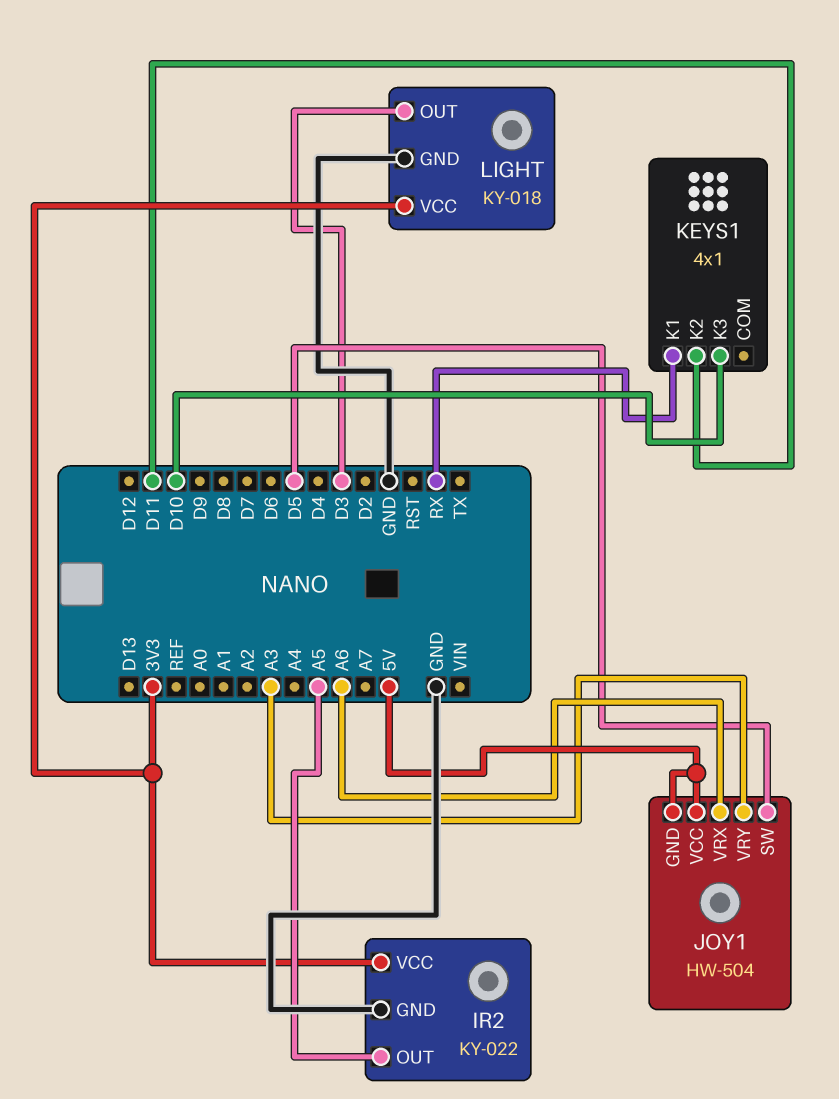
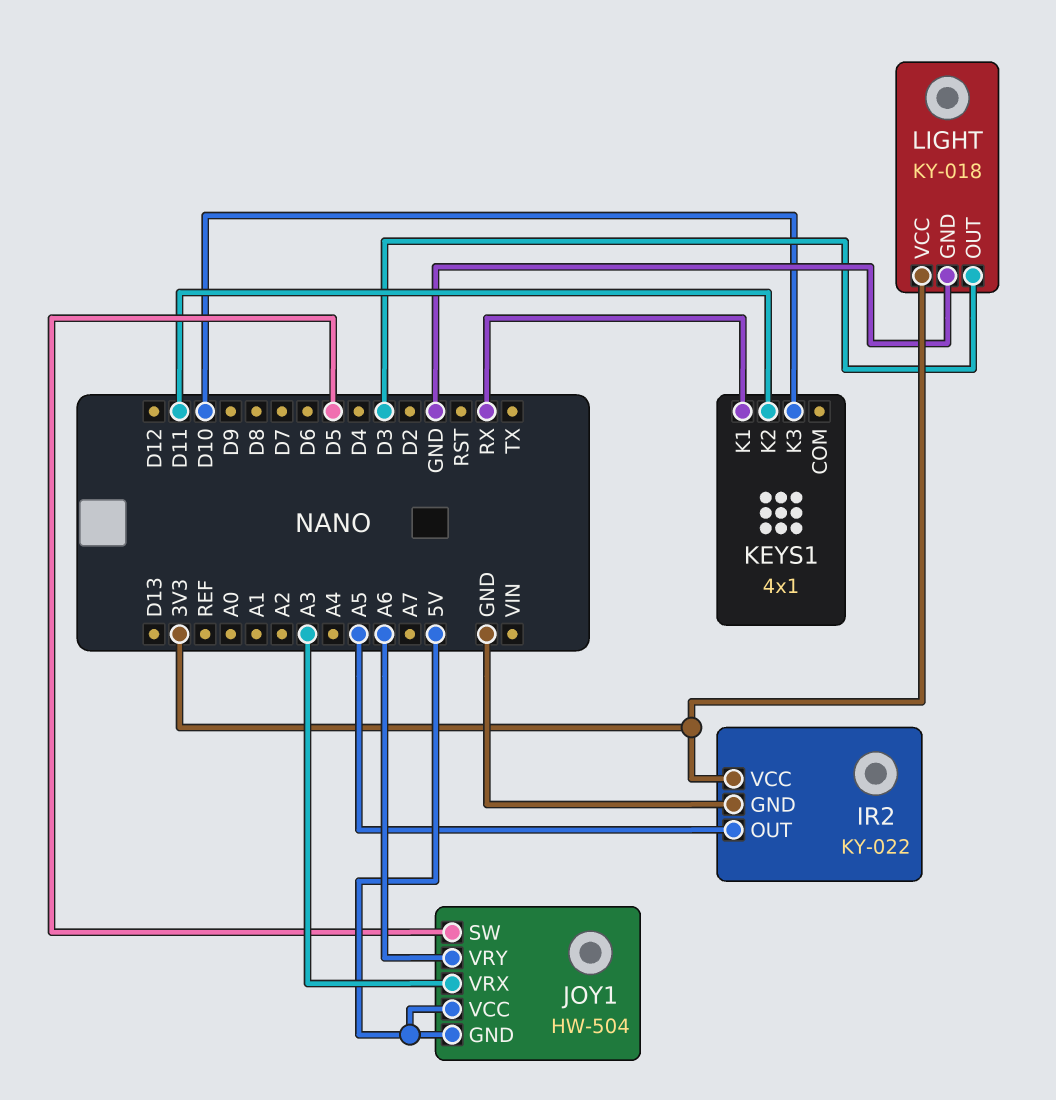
JOY1 pin VRX: A6 -> A3
JOY1 pin VRY: A3 -> A6

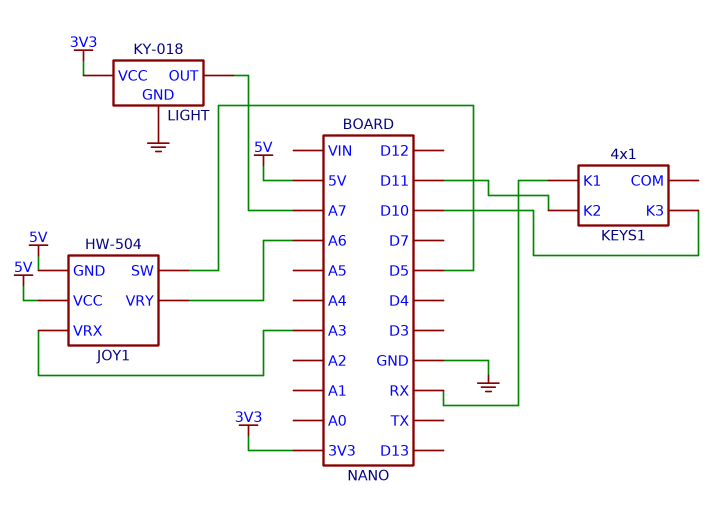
IR2: KY-022 -> none
IR2 pin GND: GND -> none
IR2 pin OUT: A5 -> none
IR2 pin VCC: 3V3 -> none
LIGHT pin OUT: D3 -> A7

